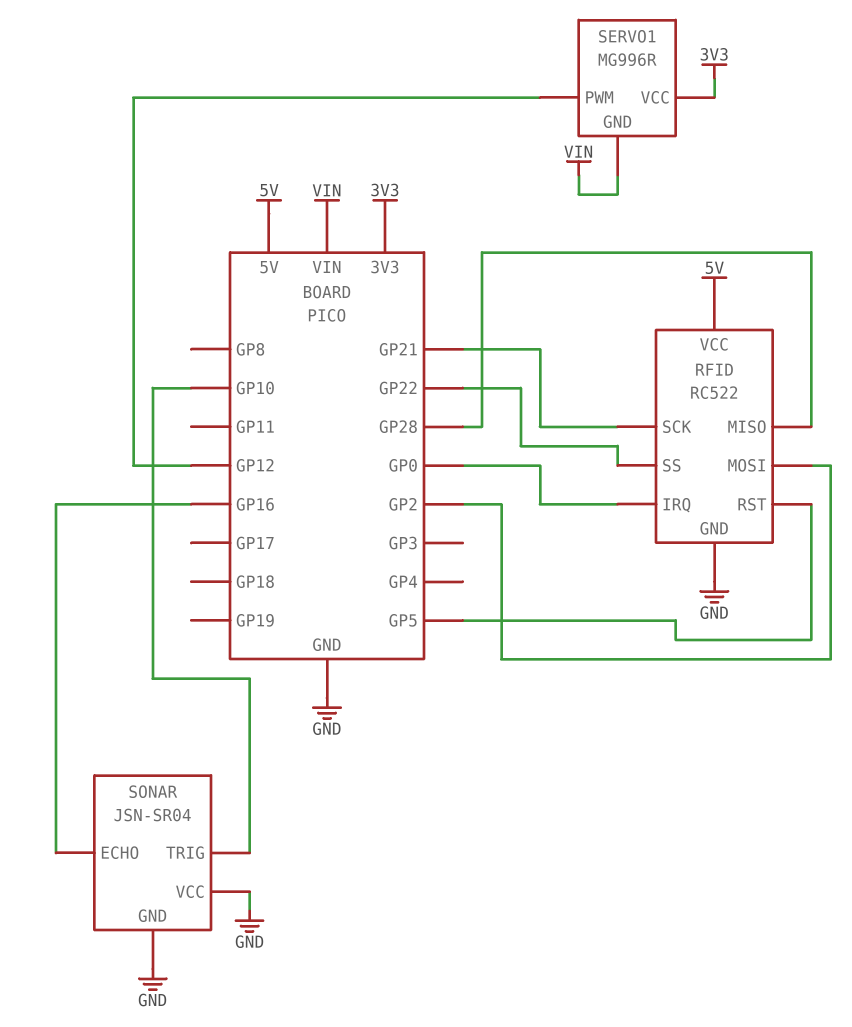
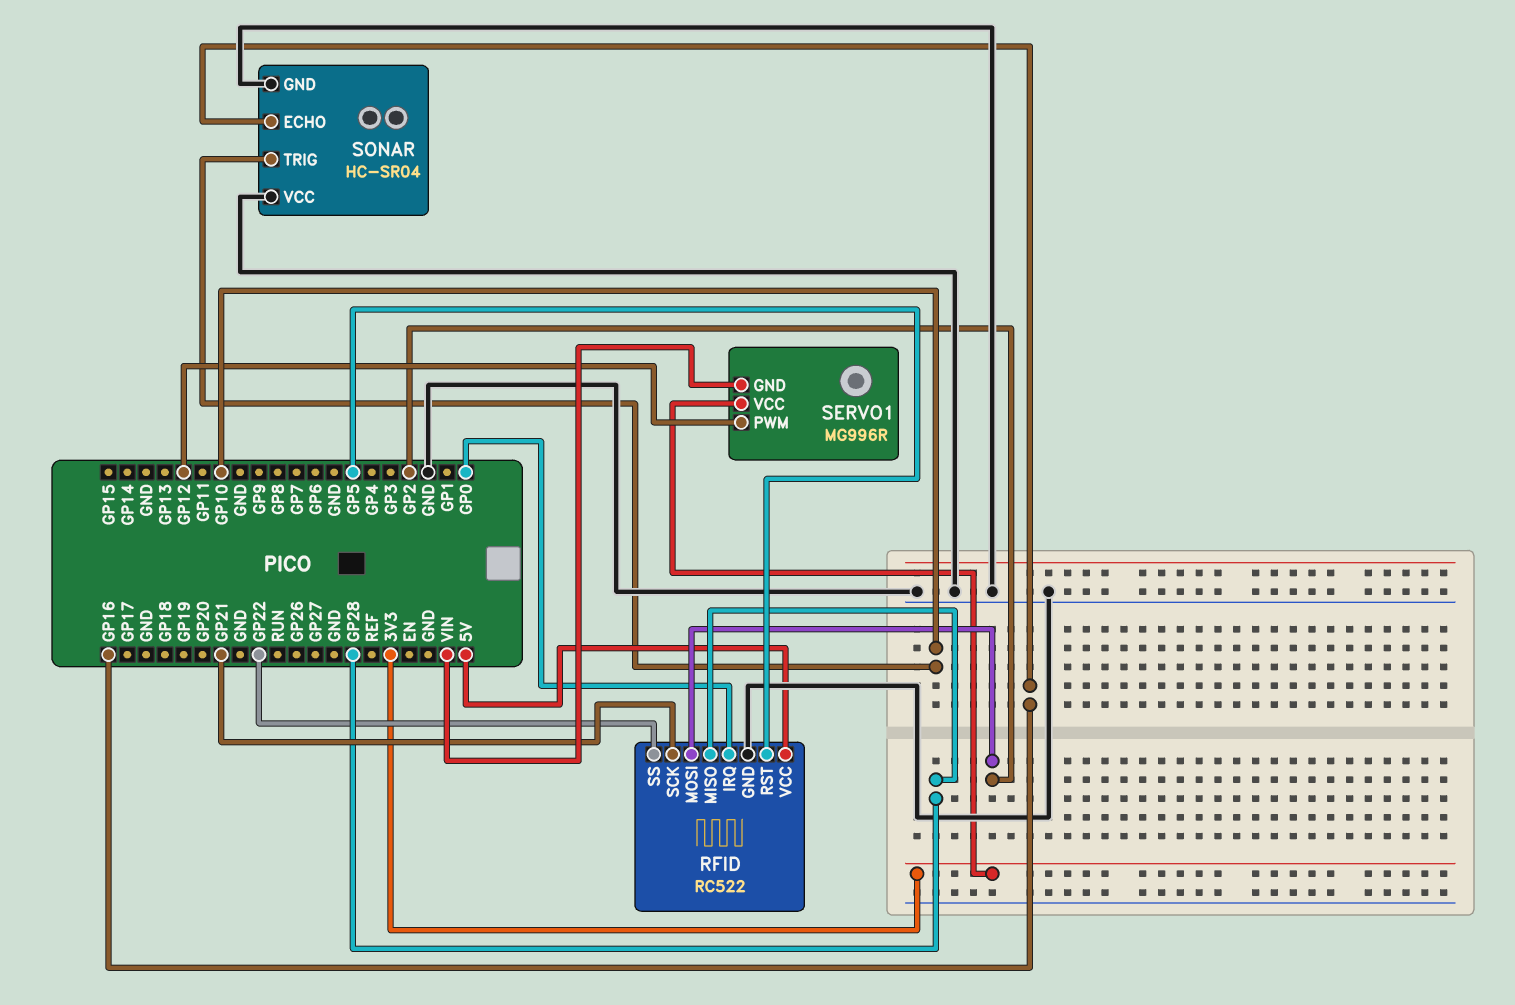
SONAR: JSN-SR04 -> HC-SR04

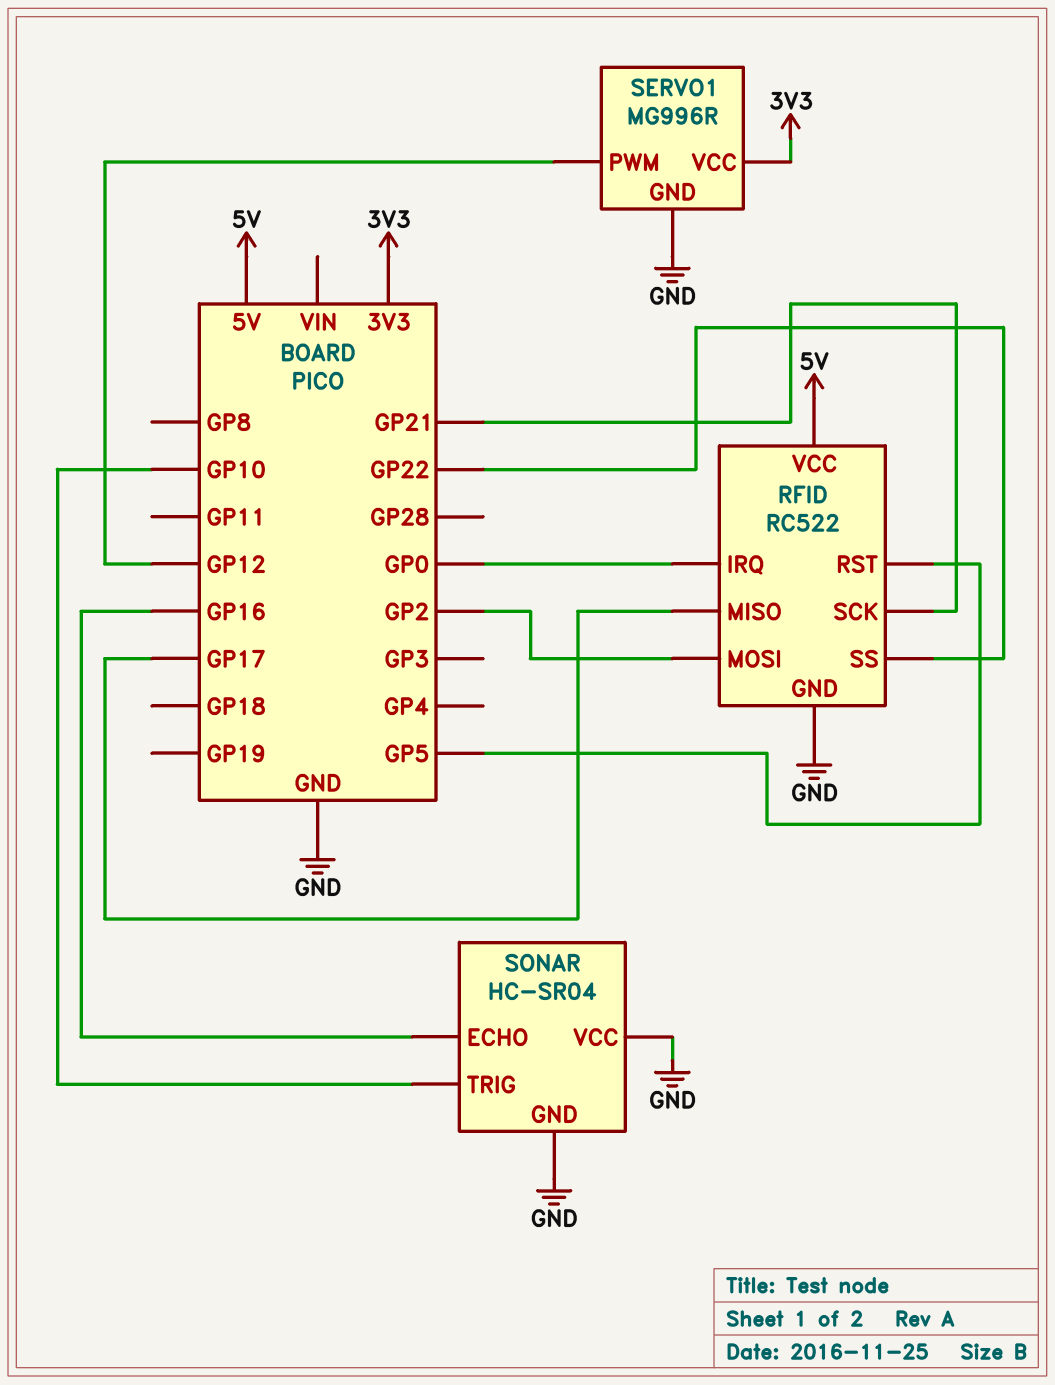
RFID pin MISO: GP28 -> GP17
SERVO1 pin GND: VIN -> GND

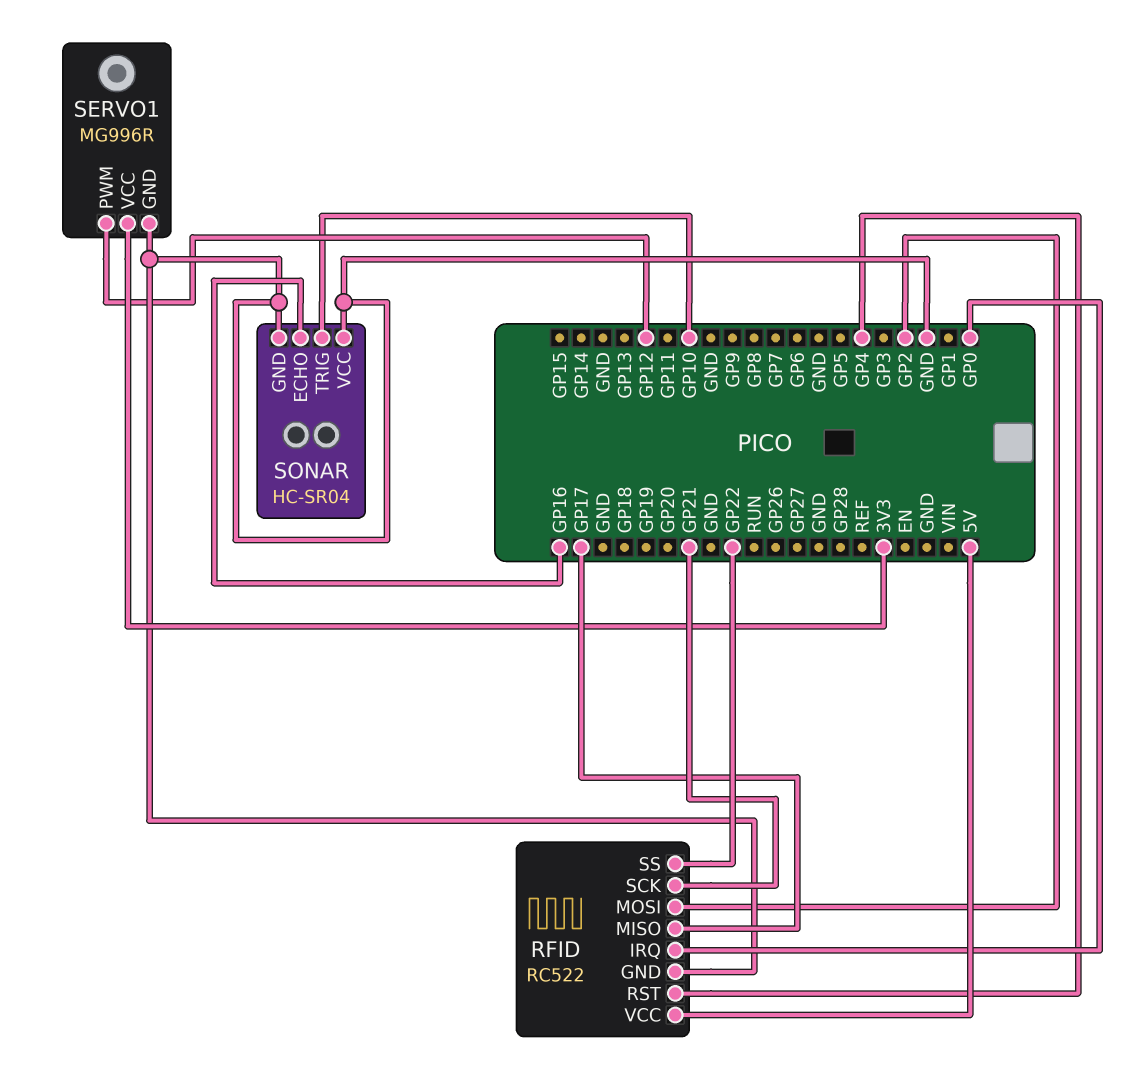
RFID pin RST: GP5 -> GP4

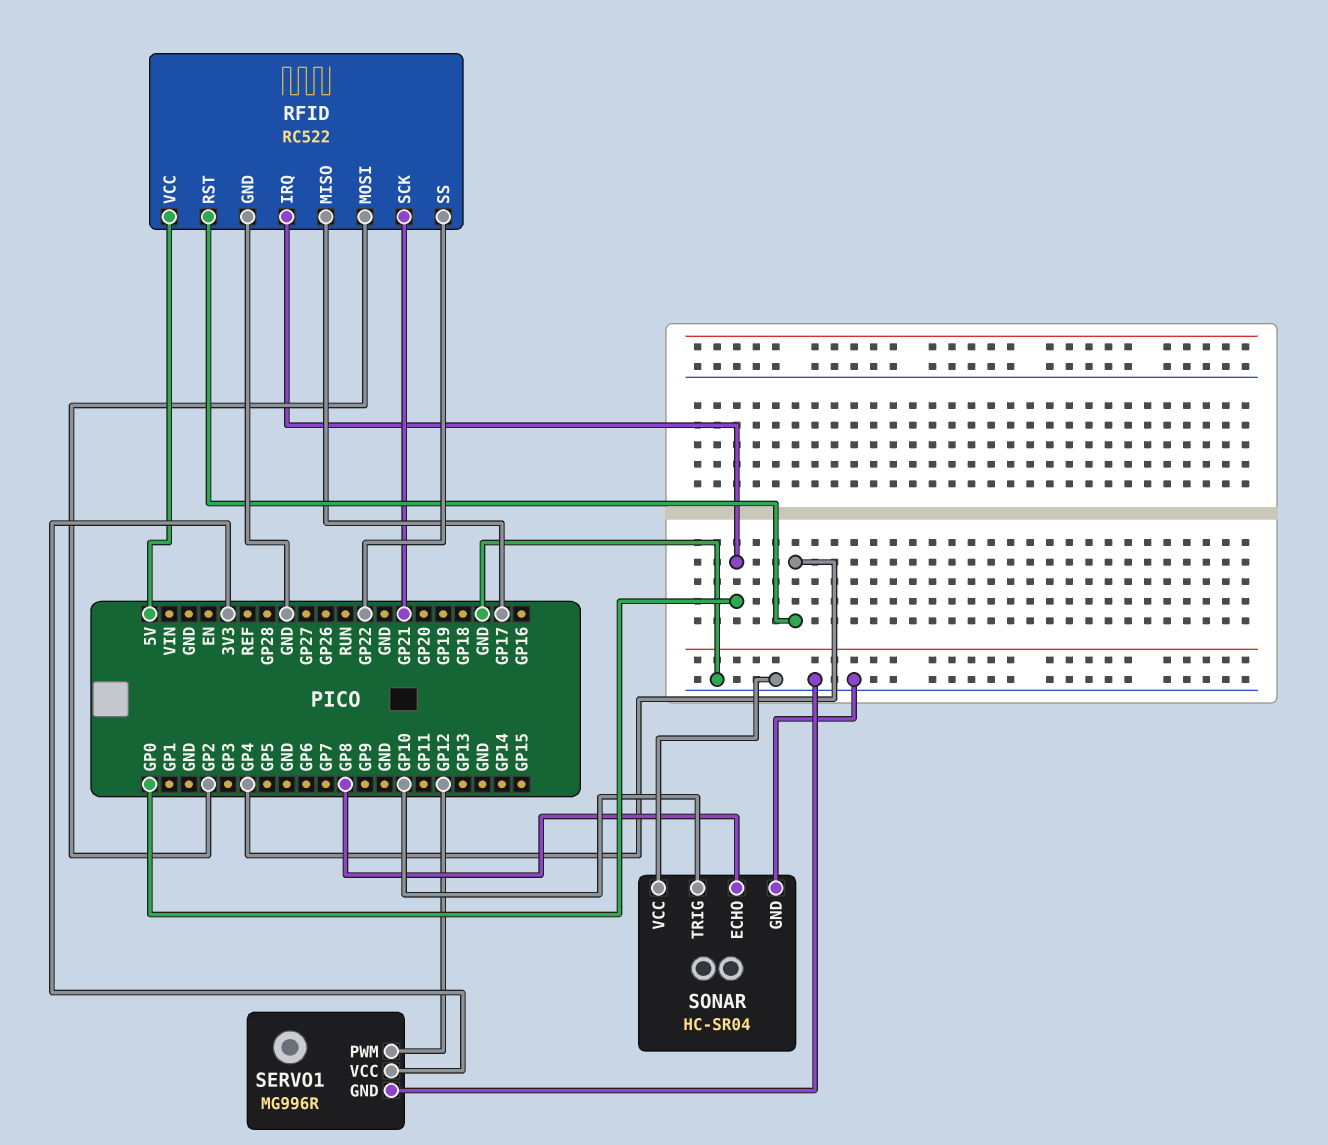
SONAR pin ECHO: GP16 -> GP8

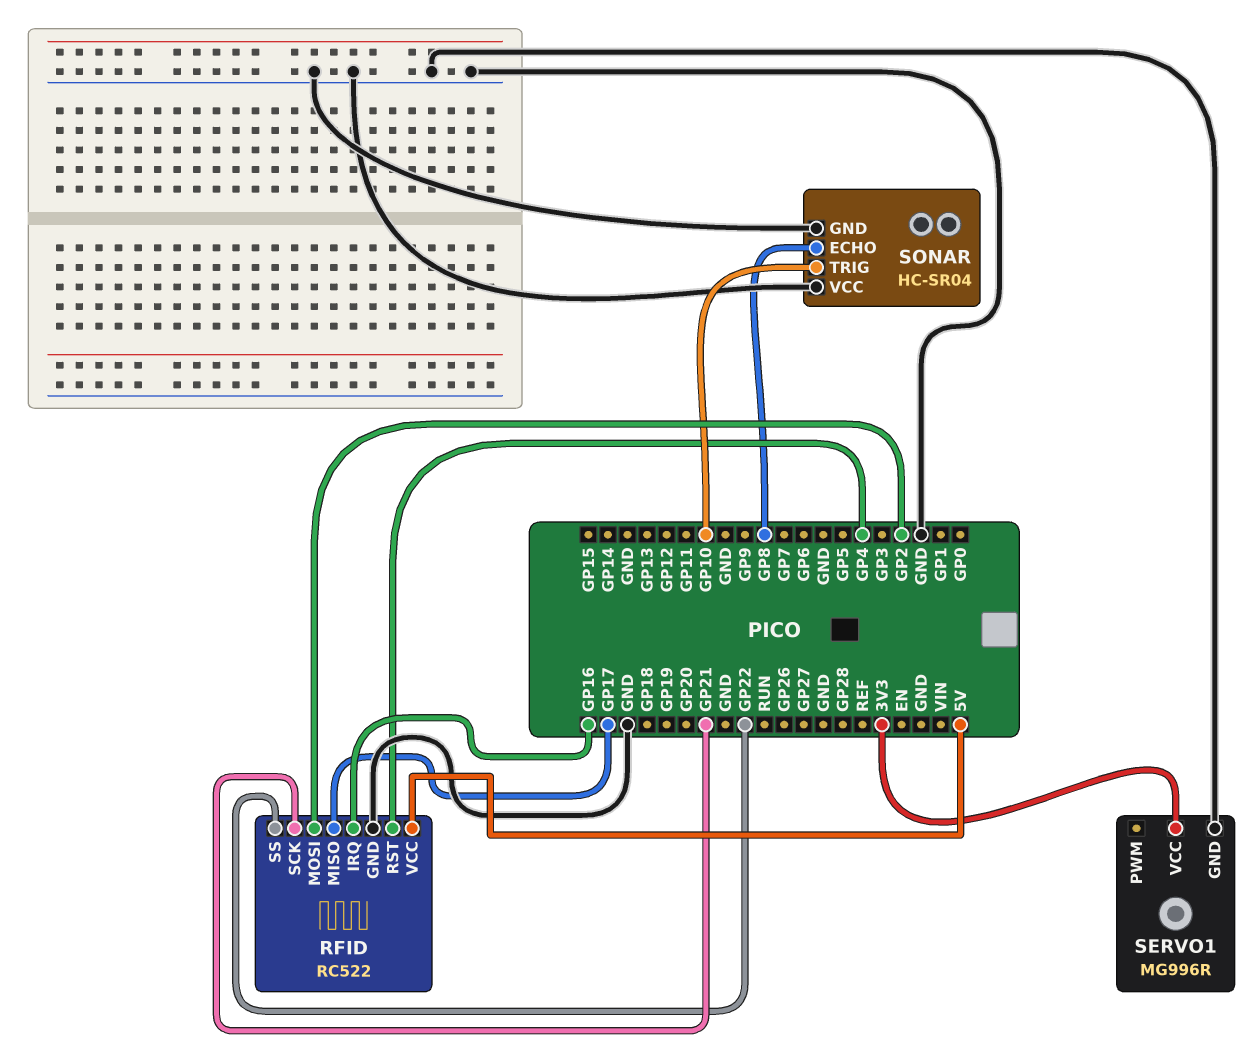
RFID pin IRQ: GP0 -> GP16
SERVO1 pin PWM: GP12 -> none

